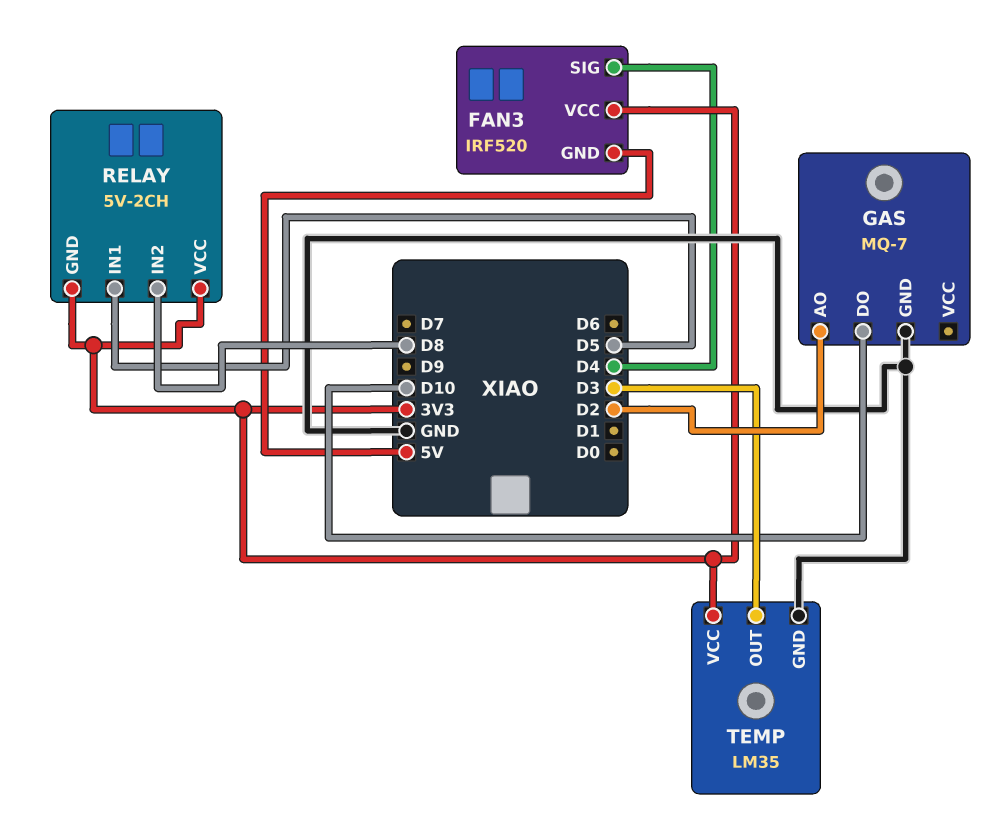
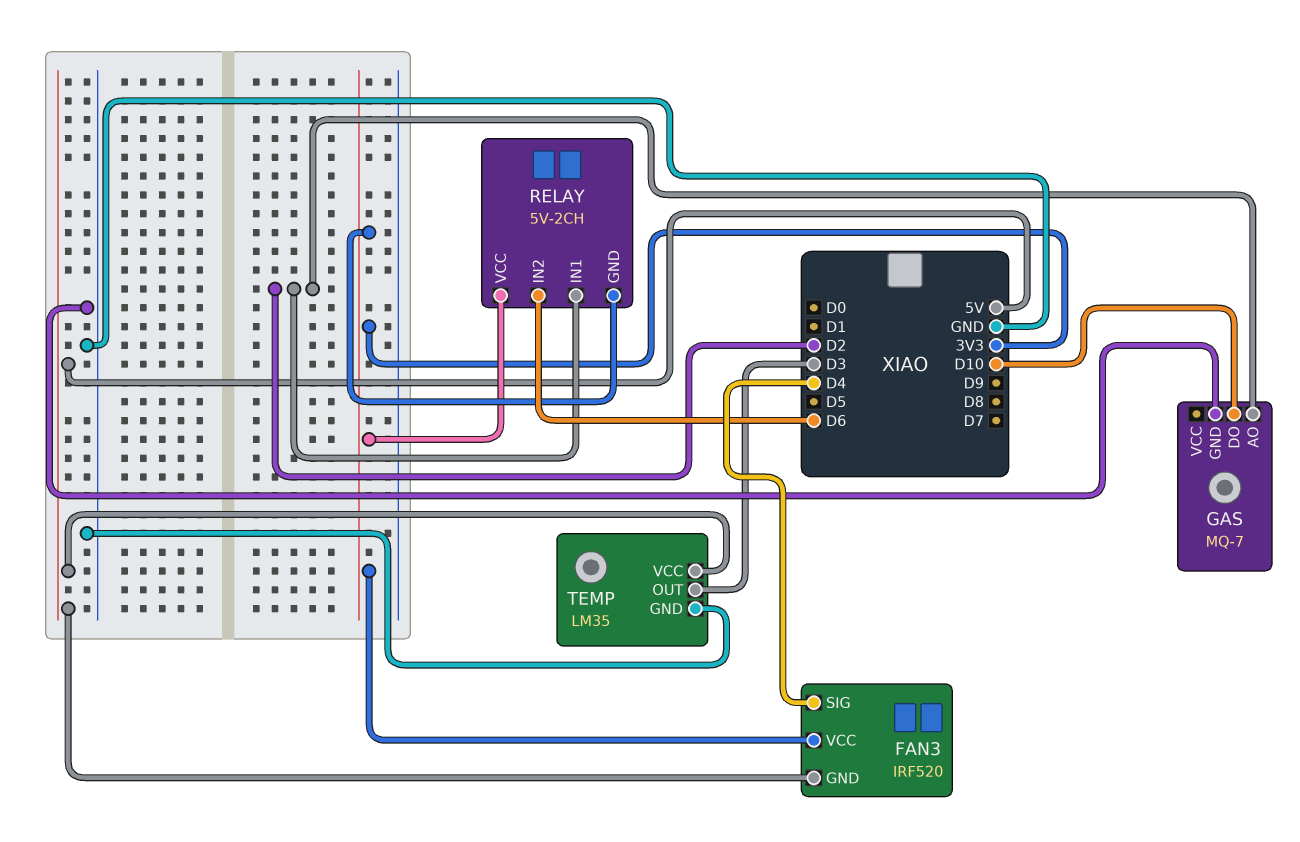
RELAY pin IN1: D5 -> D2
RELAY pin IN2: D8 -> D6
TEMP pin VCC: 3V3 -> 5V

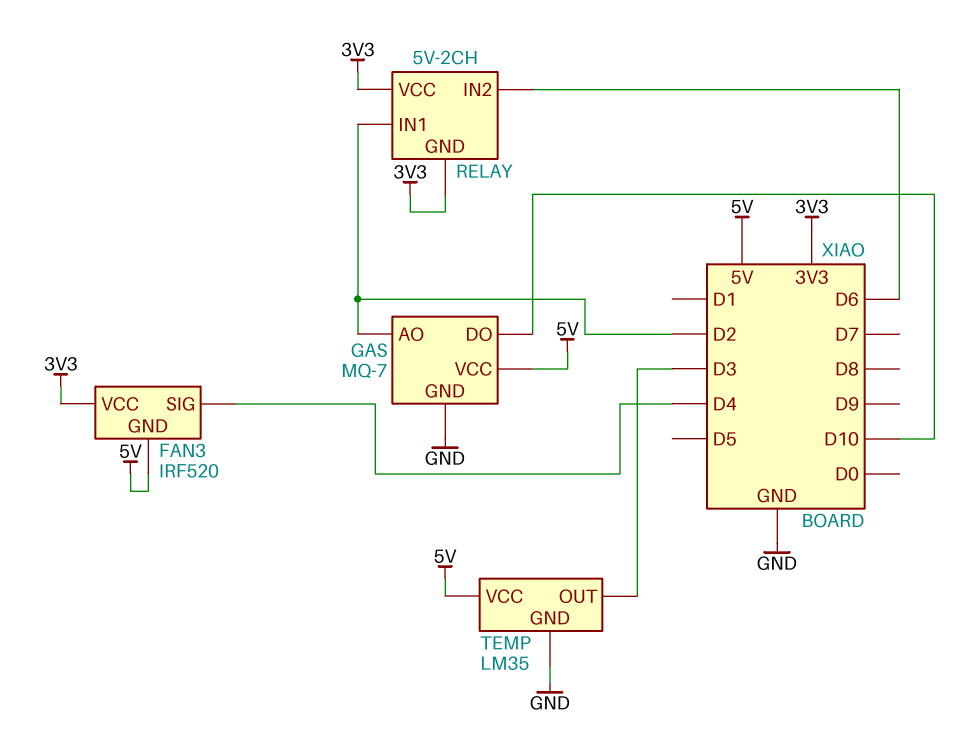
GAS pin VCC: none -> 5V

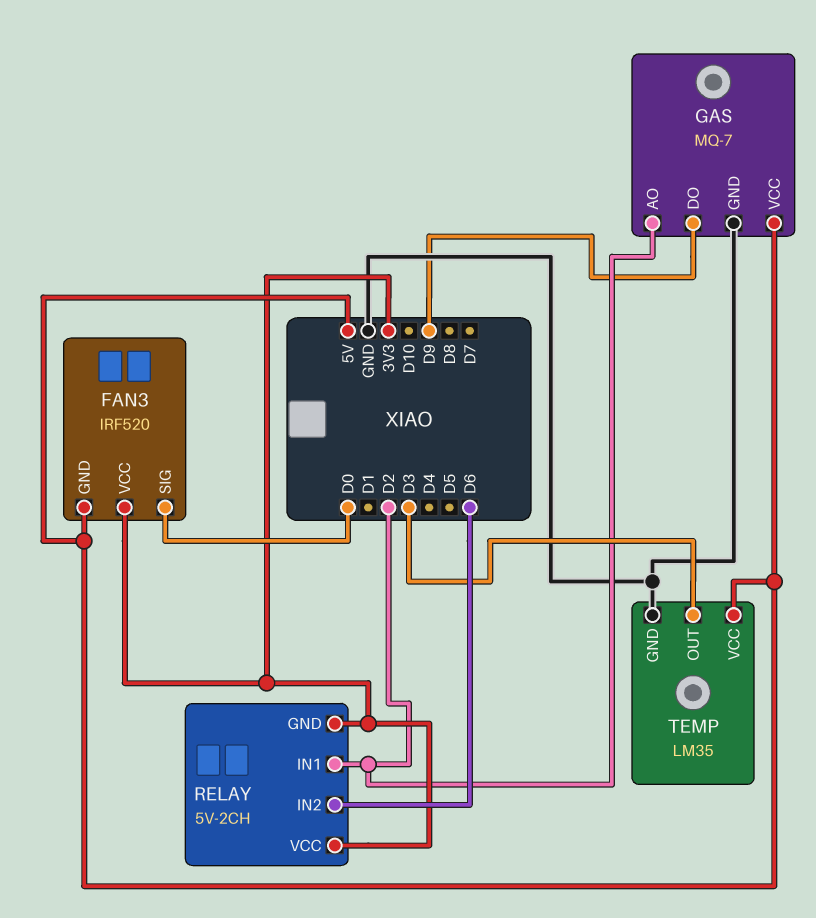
FAN3 pin SIG: D4 -> D0
GAS pin DO: D10 -> D9

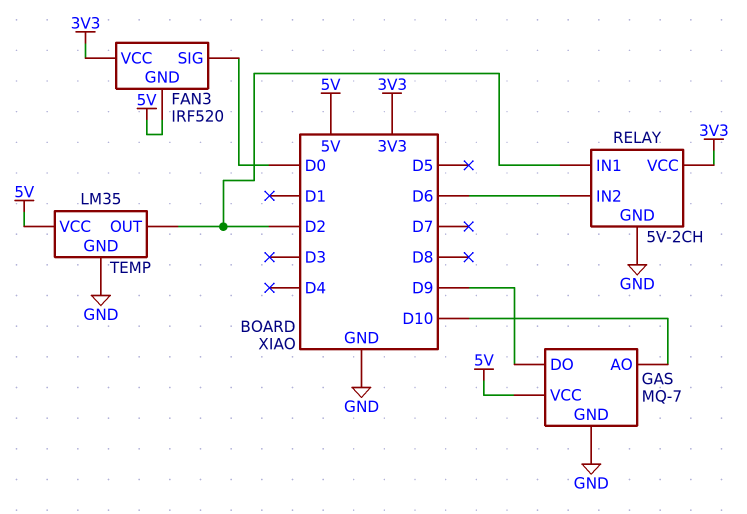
GAS pin AO: D2 -> D10
RELAY pin GND: 3V3 -> GND
TEMP pin OUT: D3 -> D2

